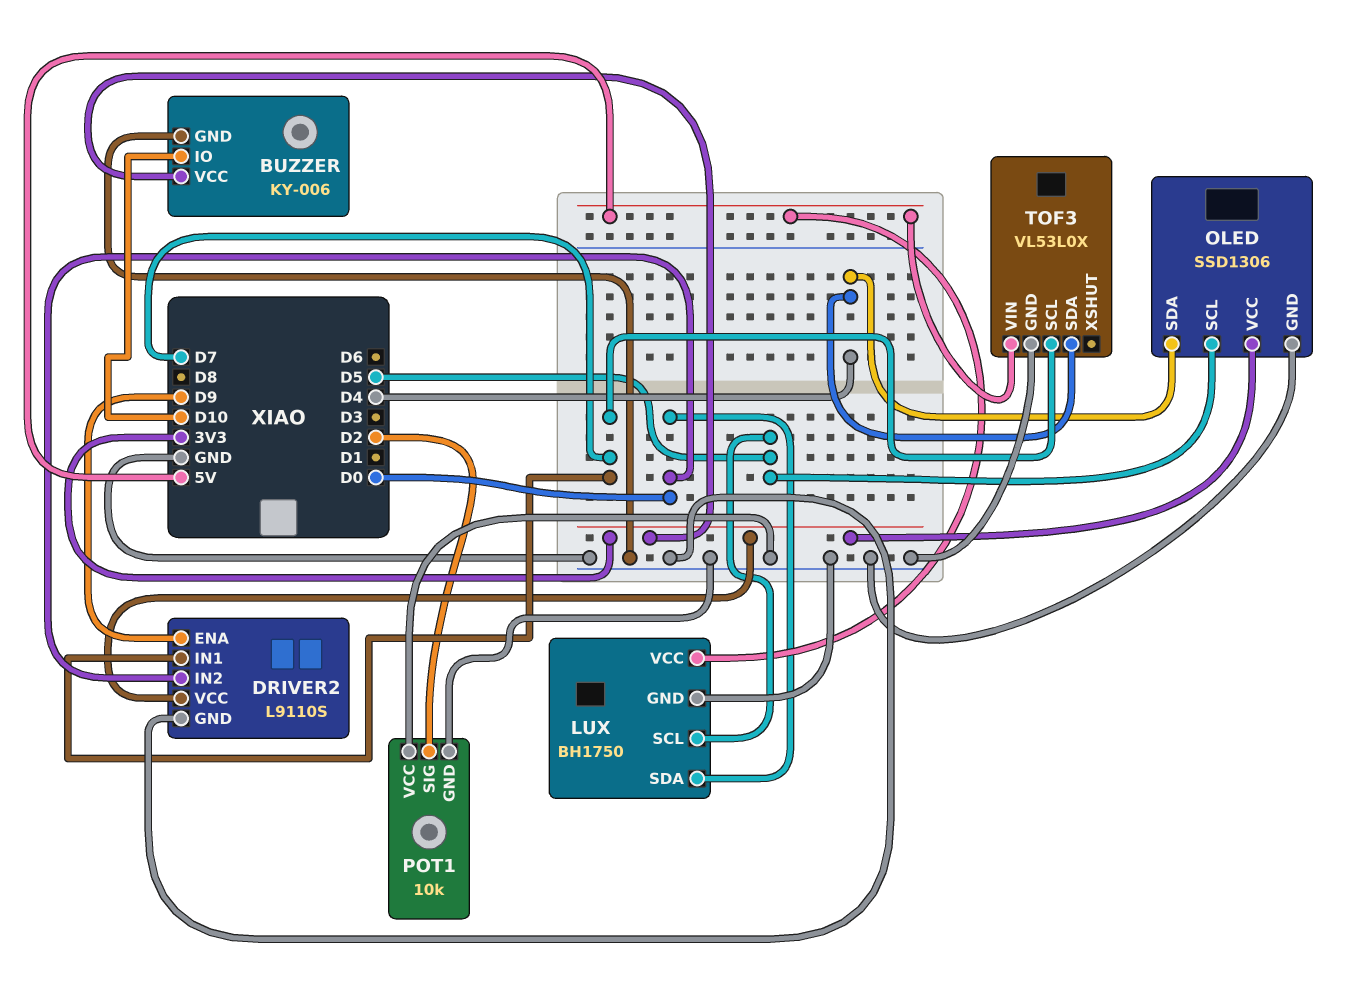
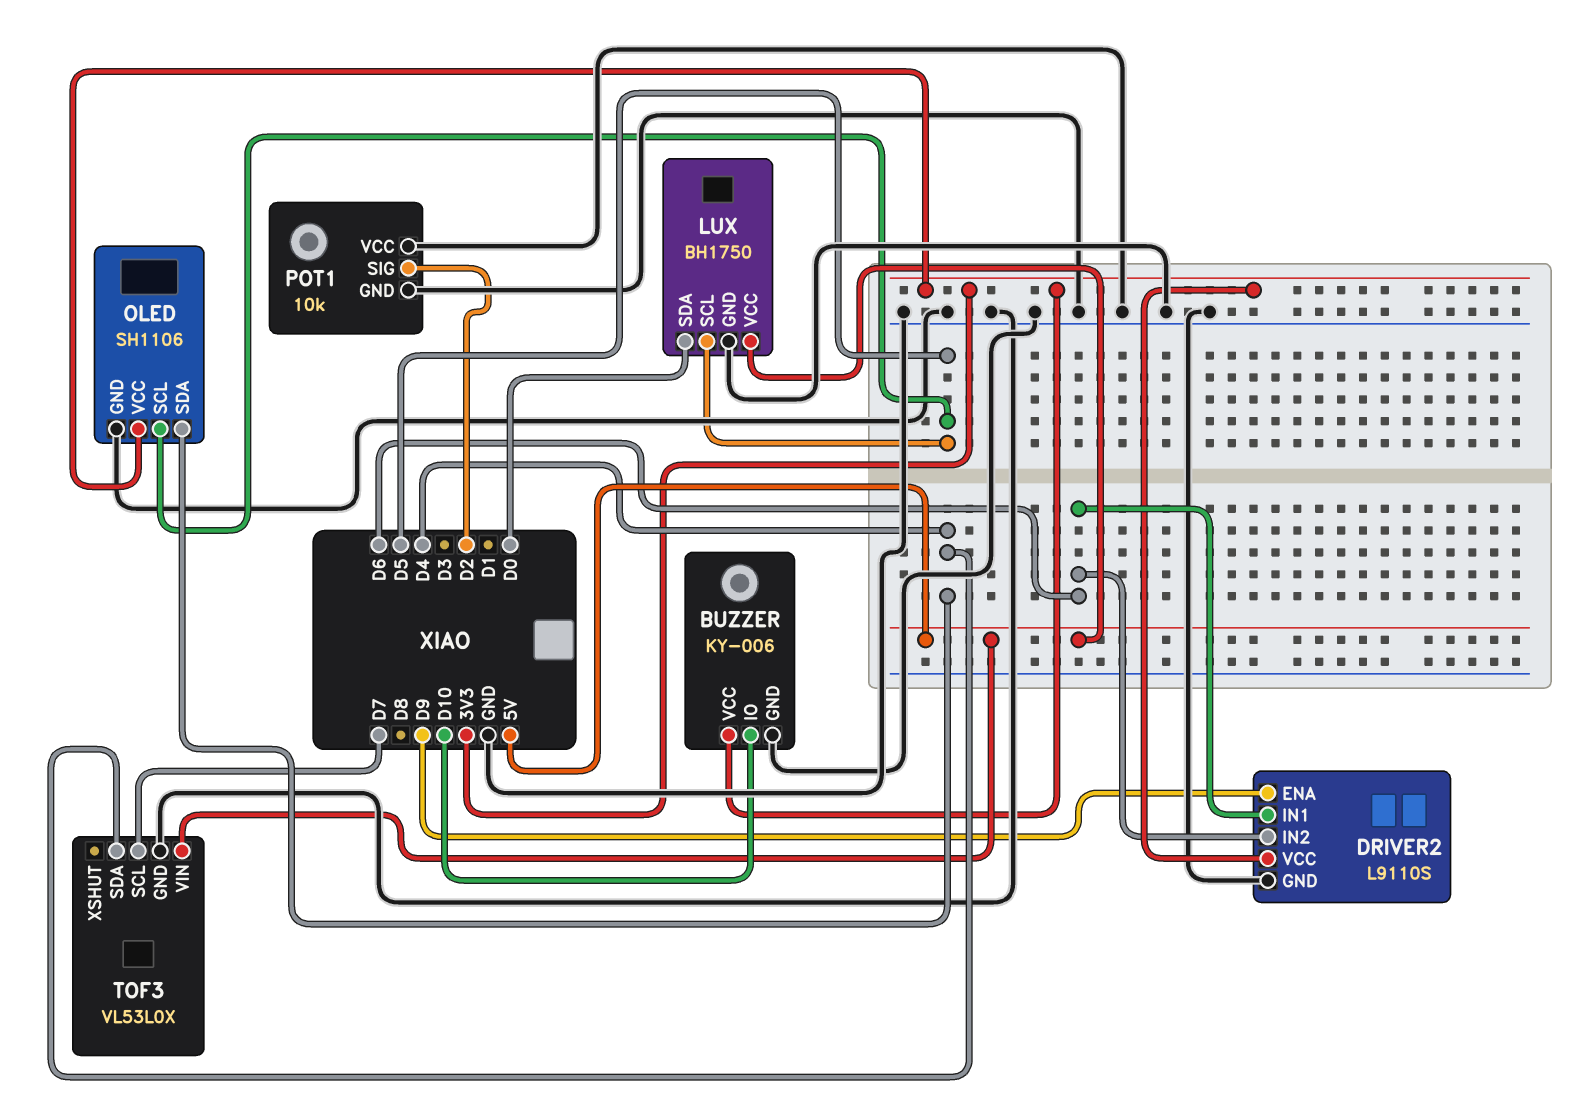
DRIVER2 pin IN1: D7 -> D6
DRIVER2 pin IN2: D0 -> D6
OLED: SSD1306 -> SH1106

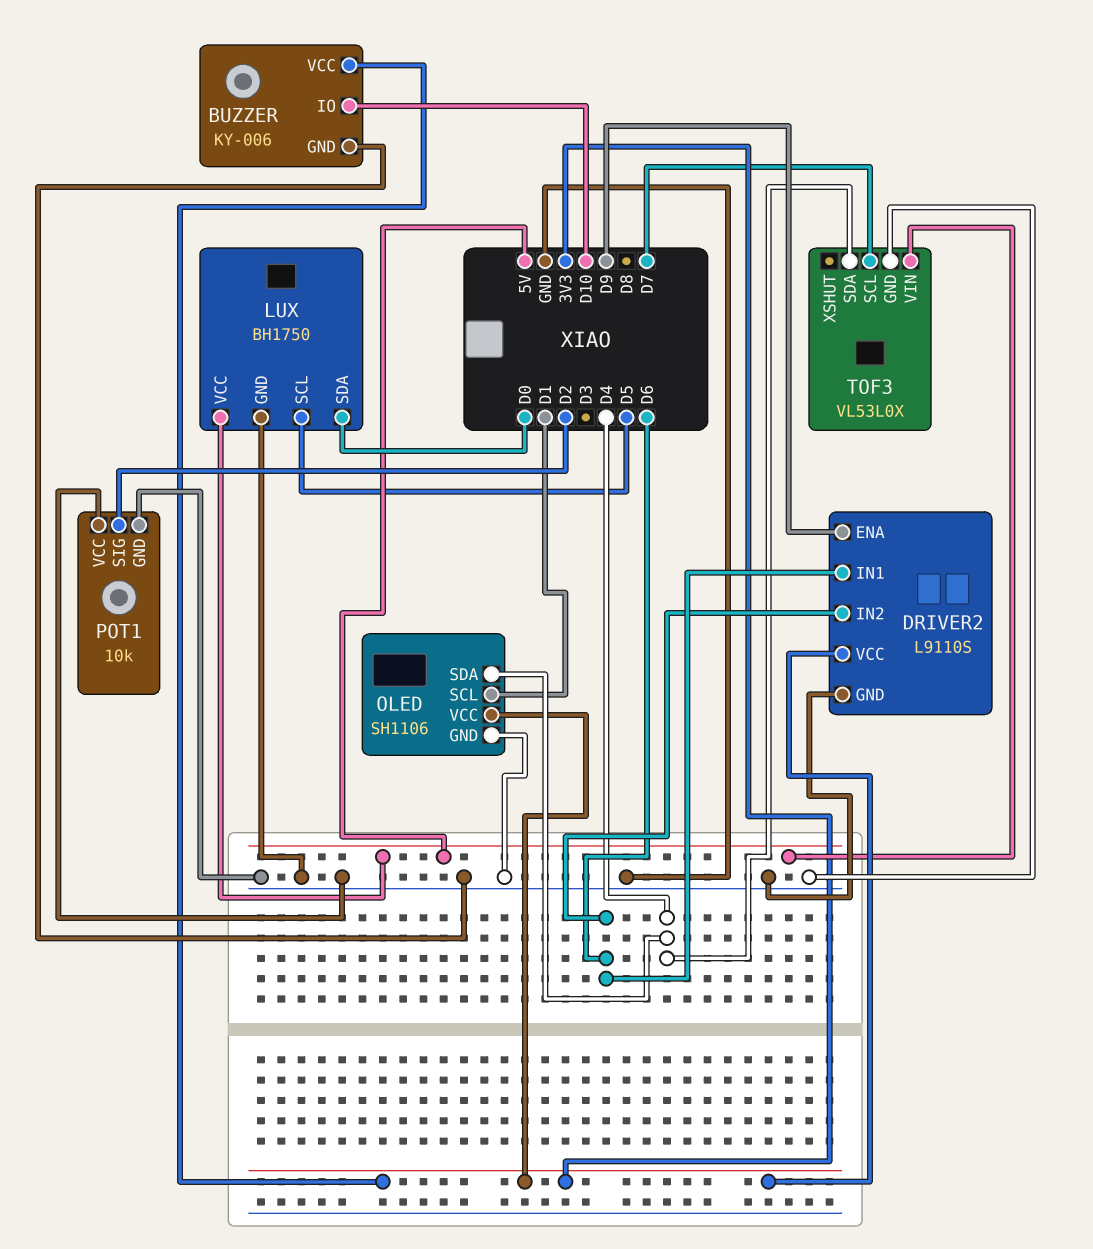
OLED pin SCL: D5 -> D1

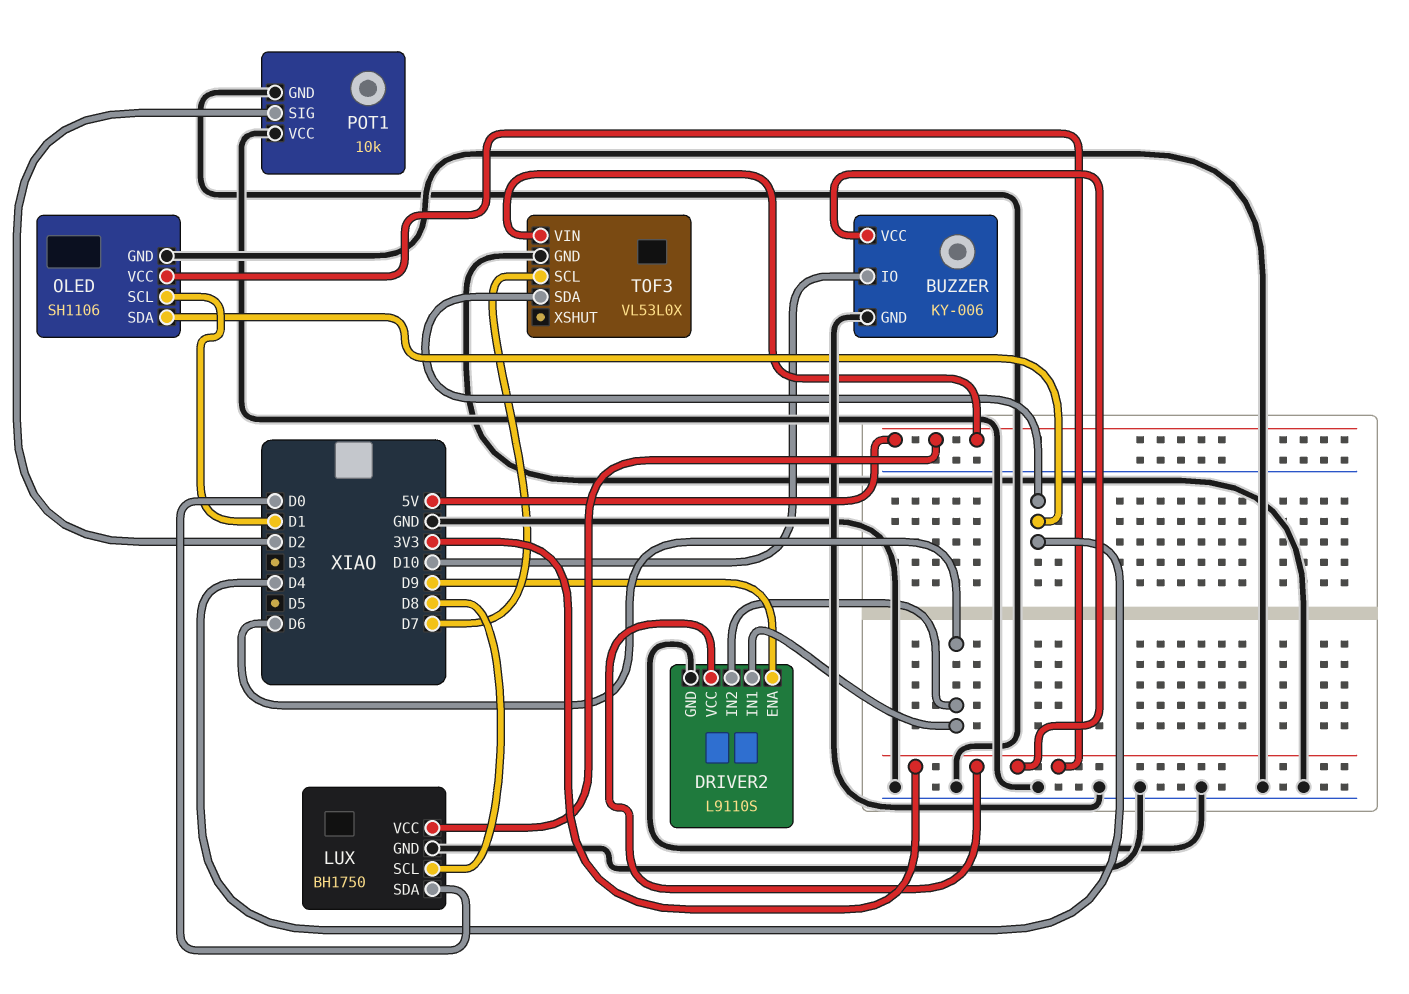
LUX pin SCL: D5 -> D8

